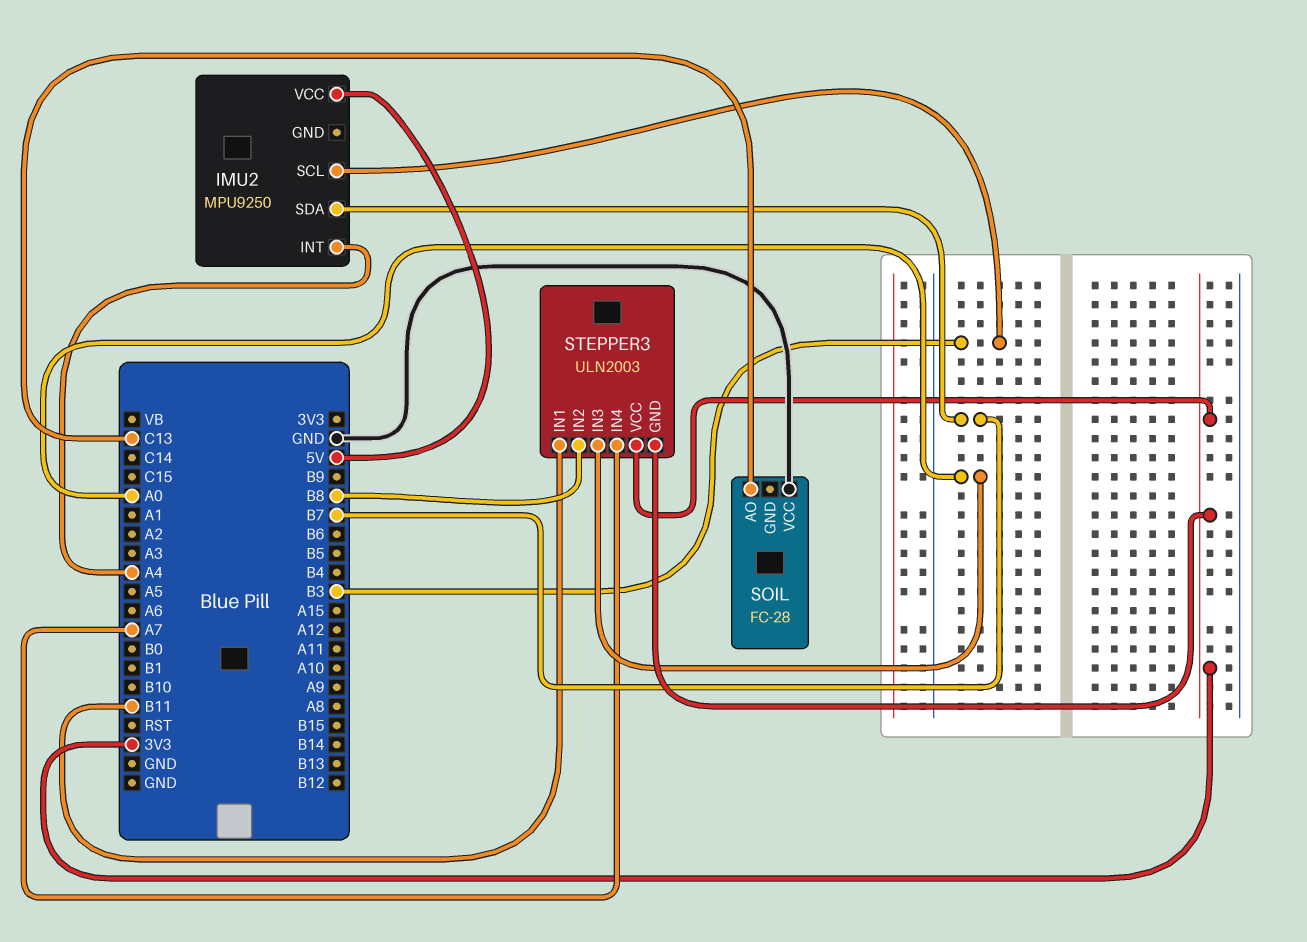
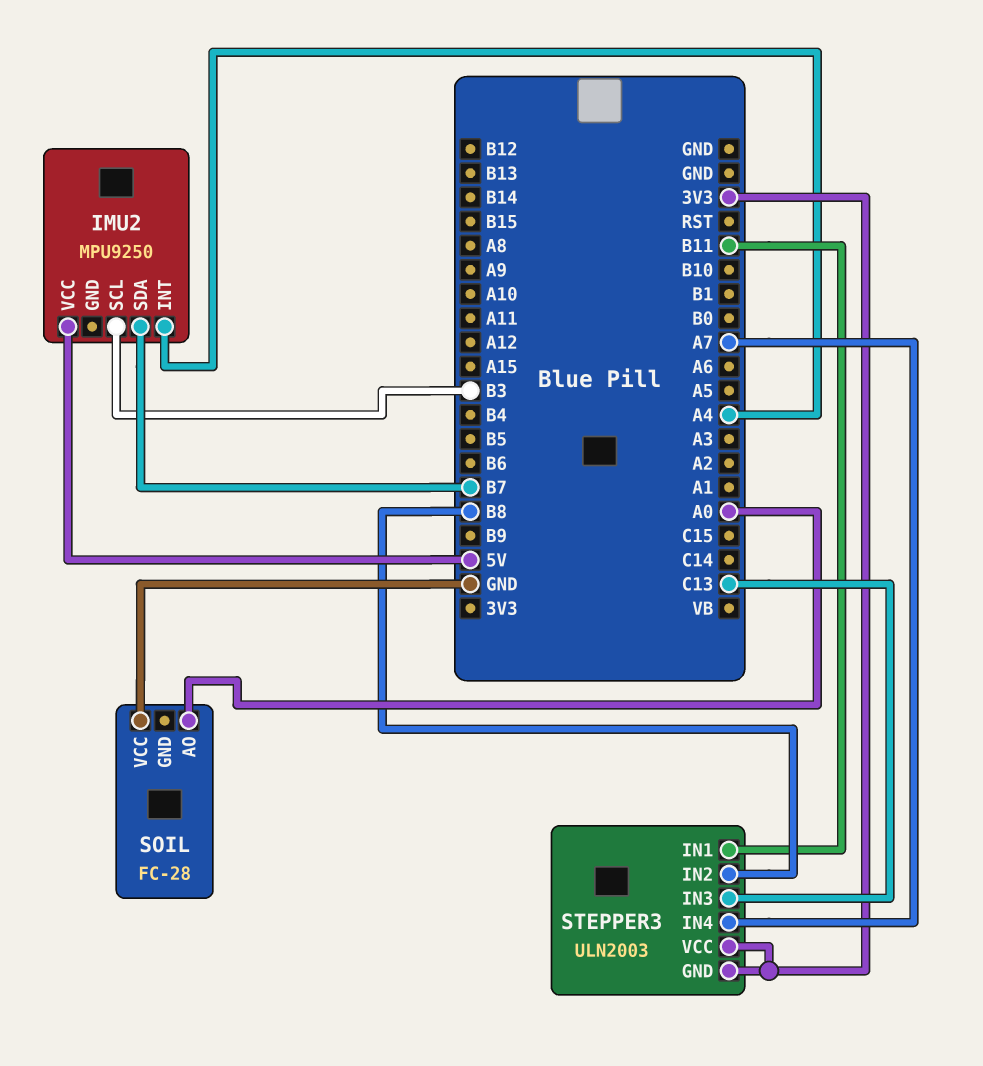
SOIL pin AO: C13 -> A0
STEPPER3 pin IN3: A0 -> C13

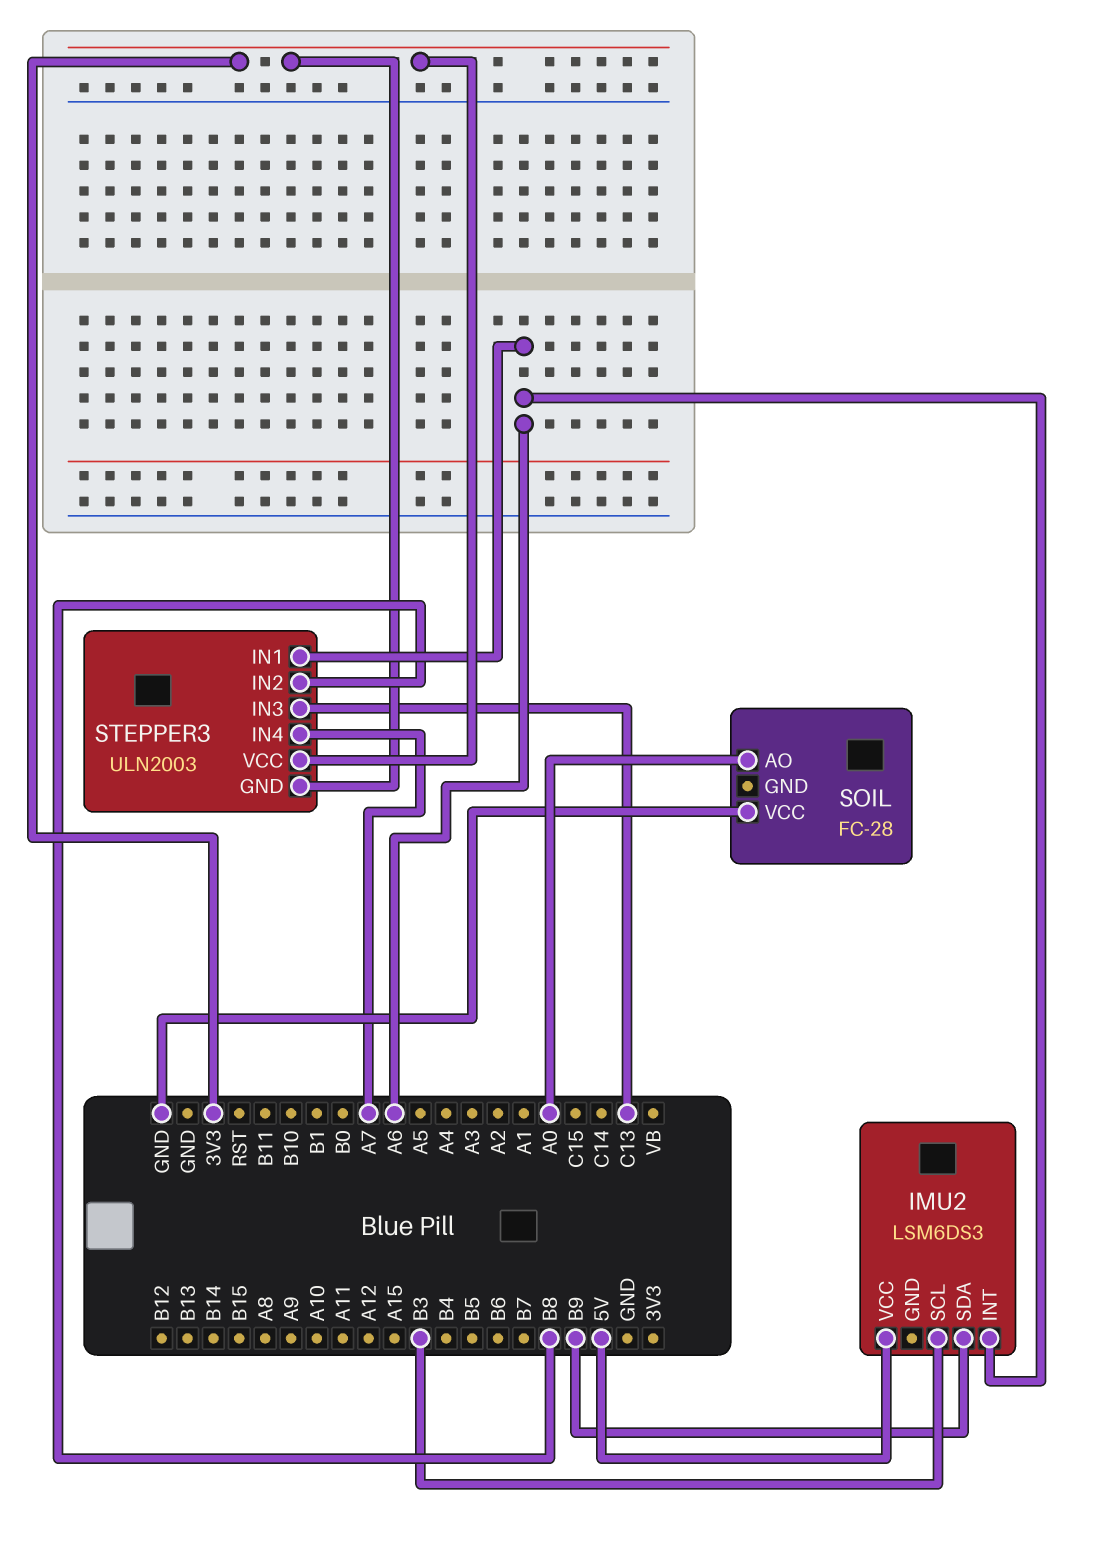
IMU2: MPU9250 -> LSM6DS3
IMU2 pin INT: A4 -> A6
IMU2 pin SDA: B7 -> B9
STEPPER3 pin IN1: B11 -> A6

